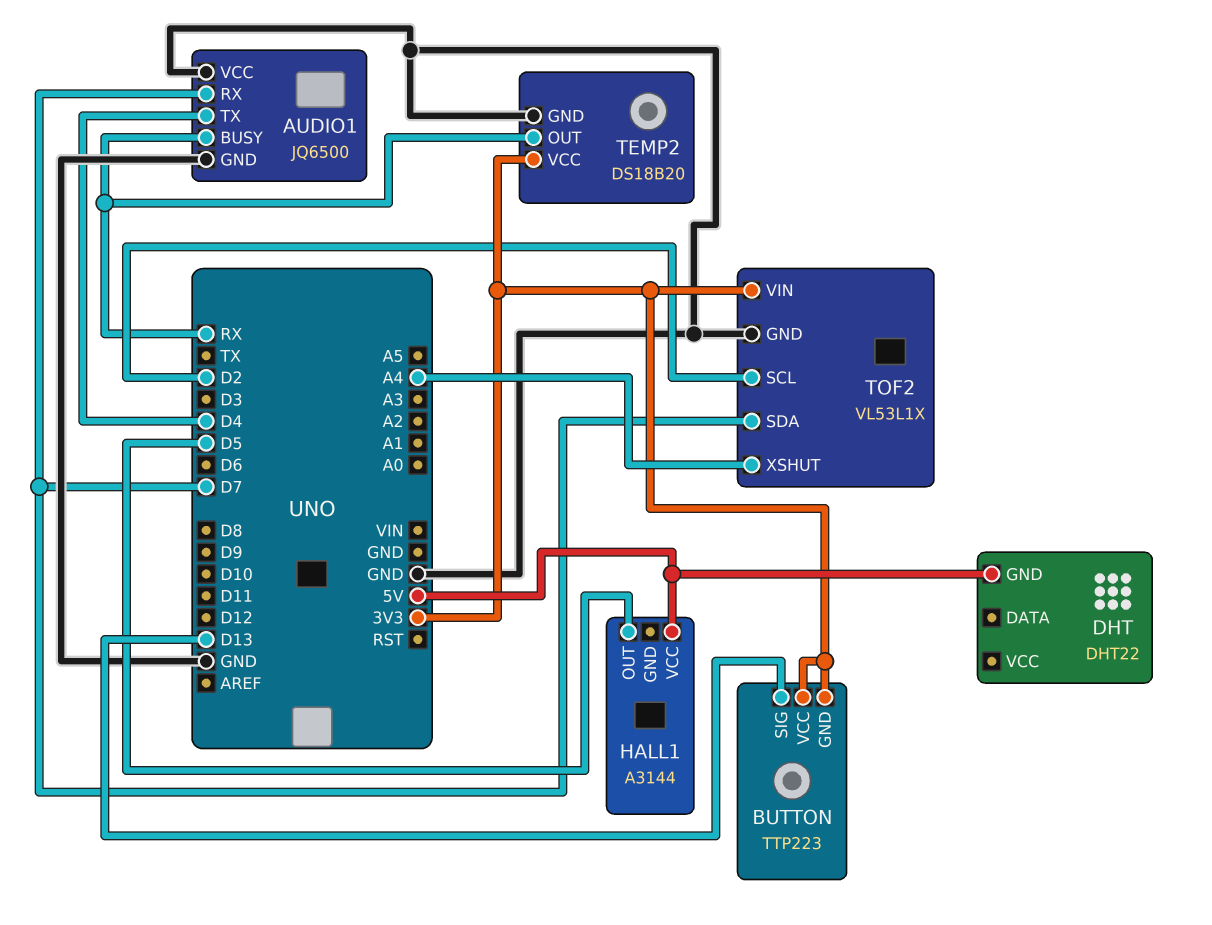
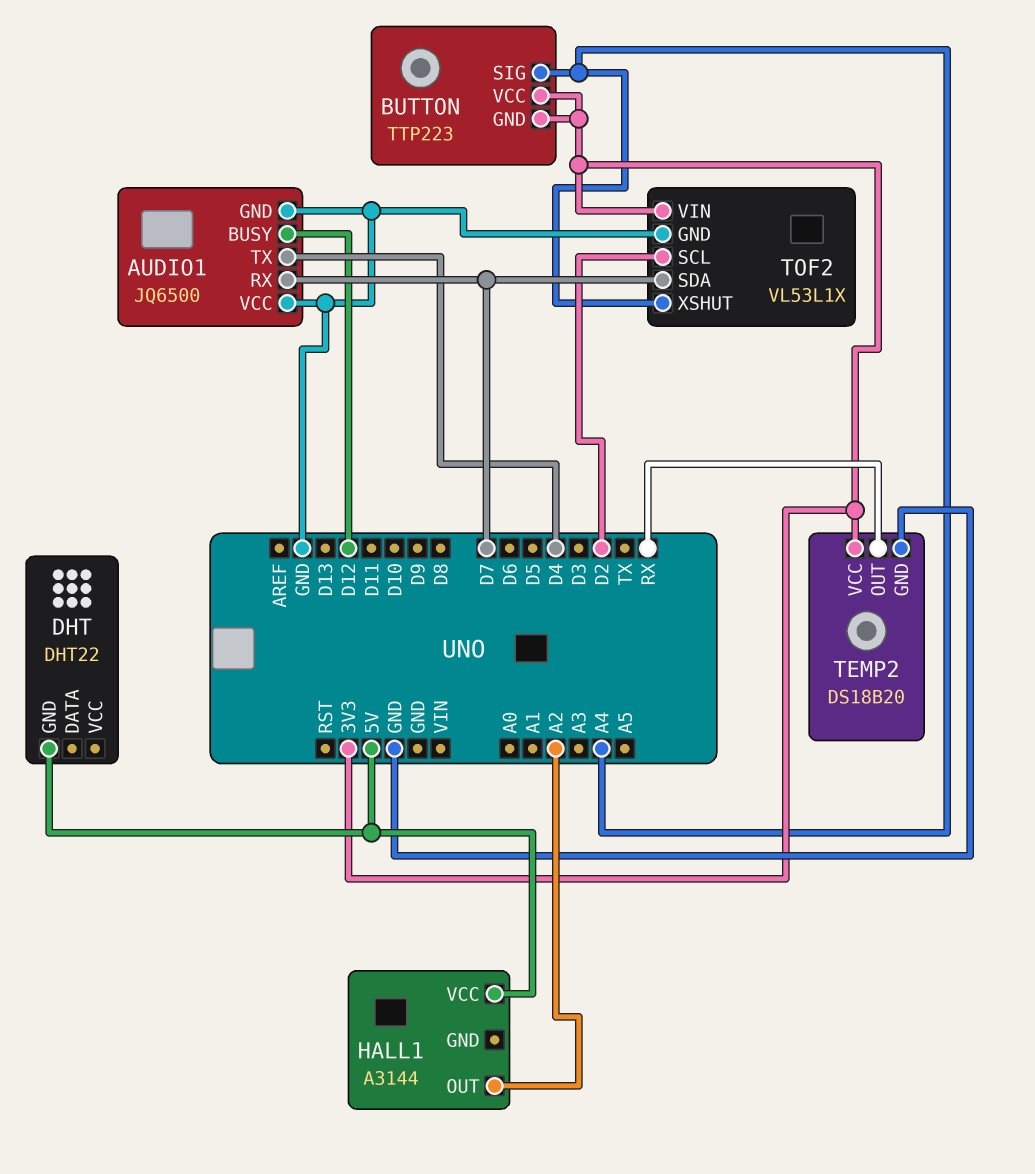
AUDIO1 pin BUSY: RX -> D12
BUTTON pin SIG: D13 -> A4
HALL1 pin OUT: D5 -> A2

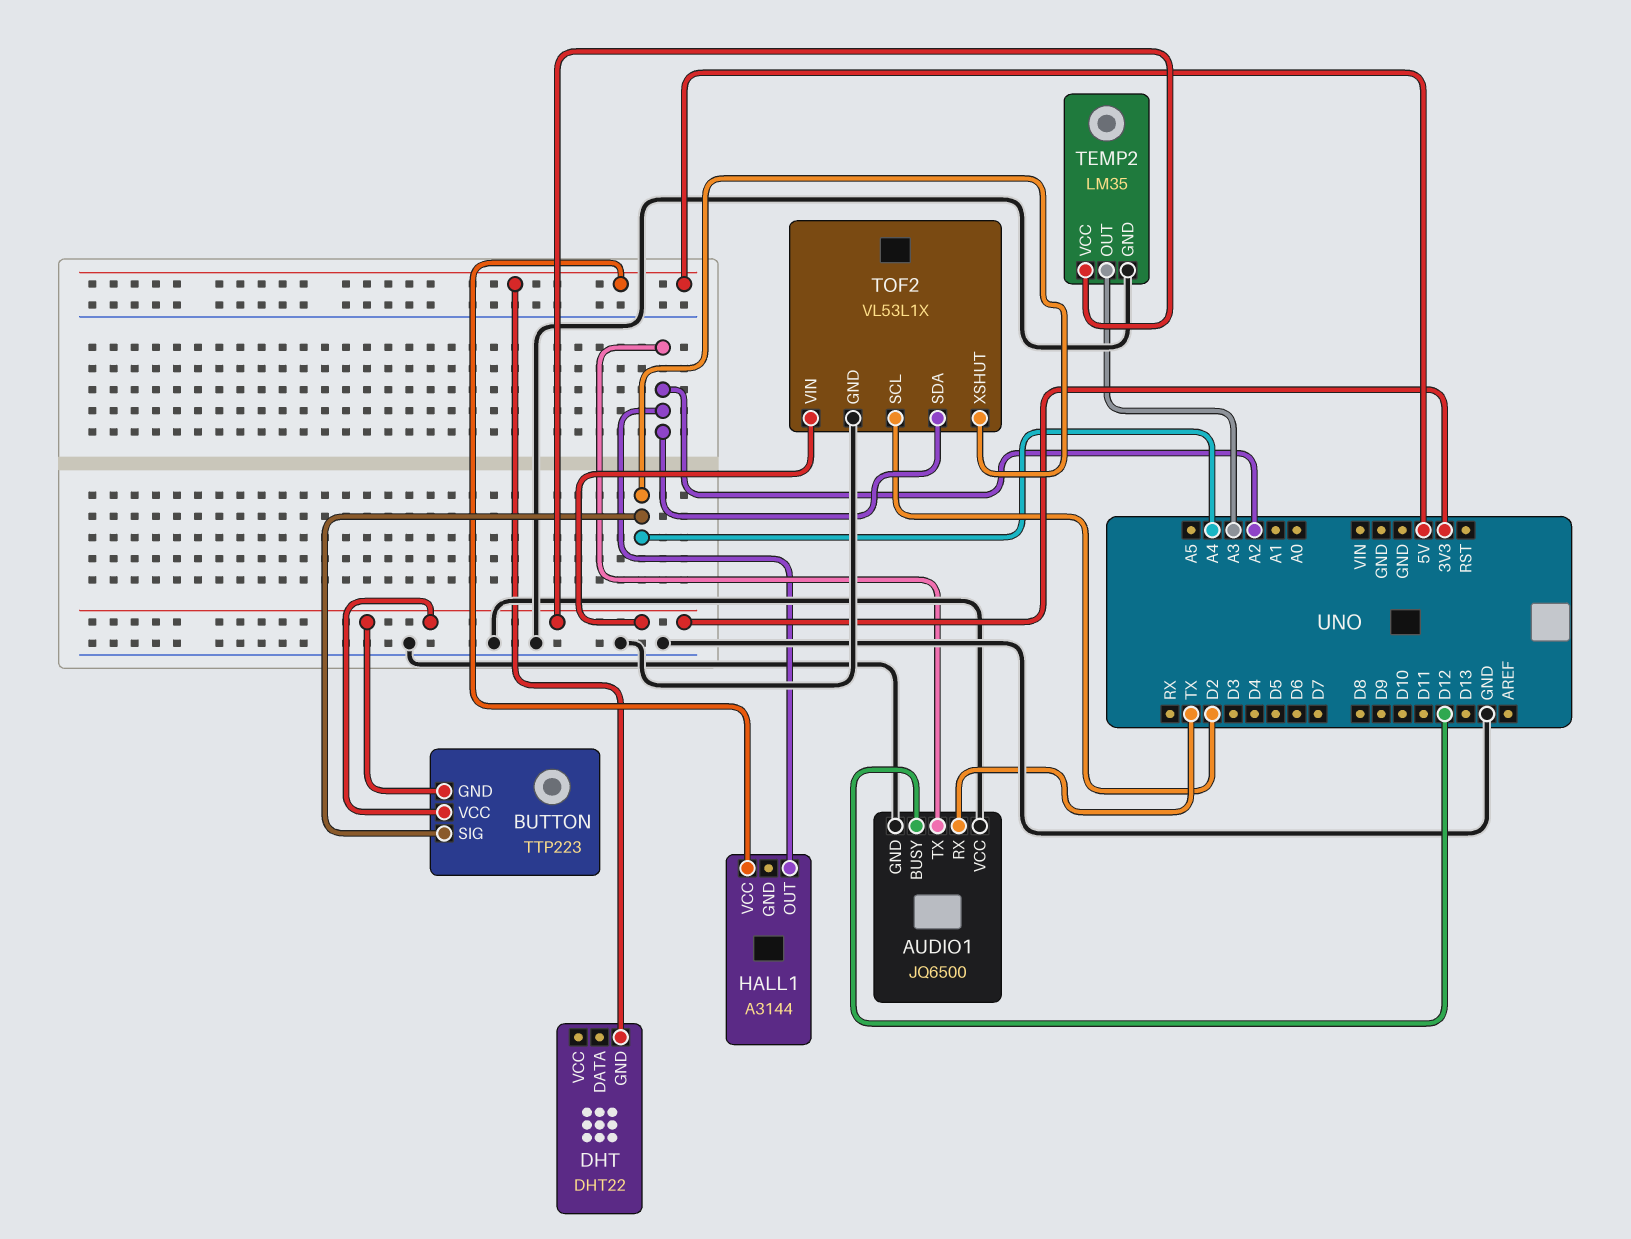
AUDIO1 pin RX: D7 -> TX
AUDIO1 pin TX: D4 -> A2
TEMP2: DS18B20 -> LM35
TEMP2 pin OUT: RX -> A3
TOF2 pin SDA: D7 -> A2

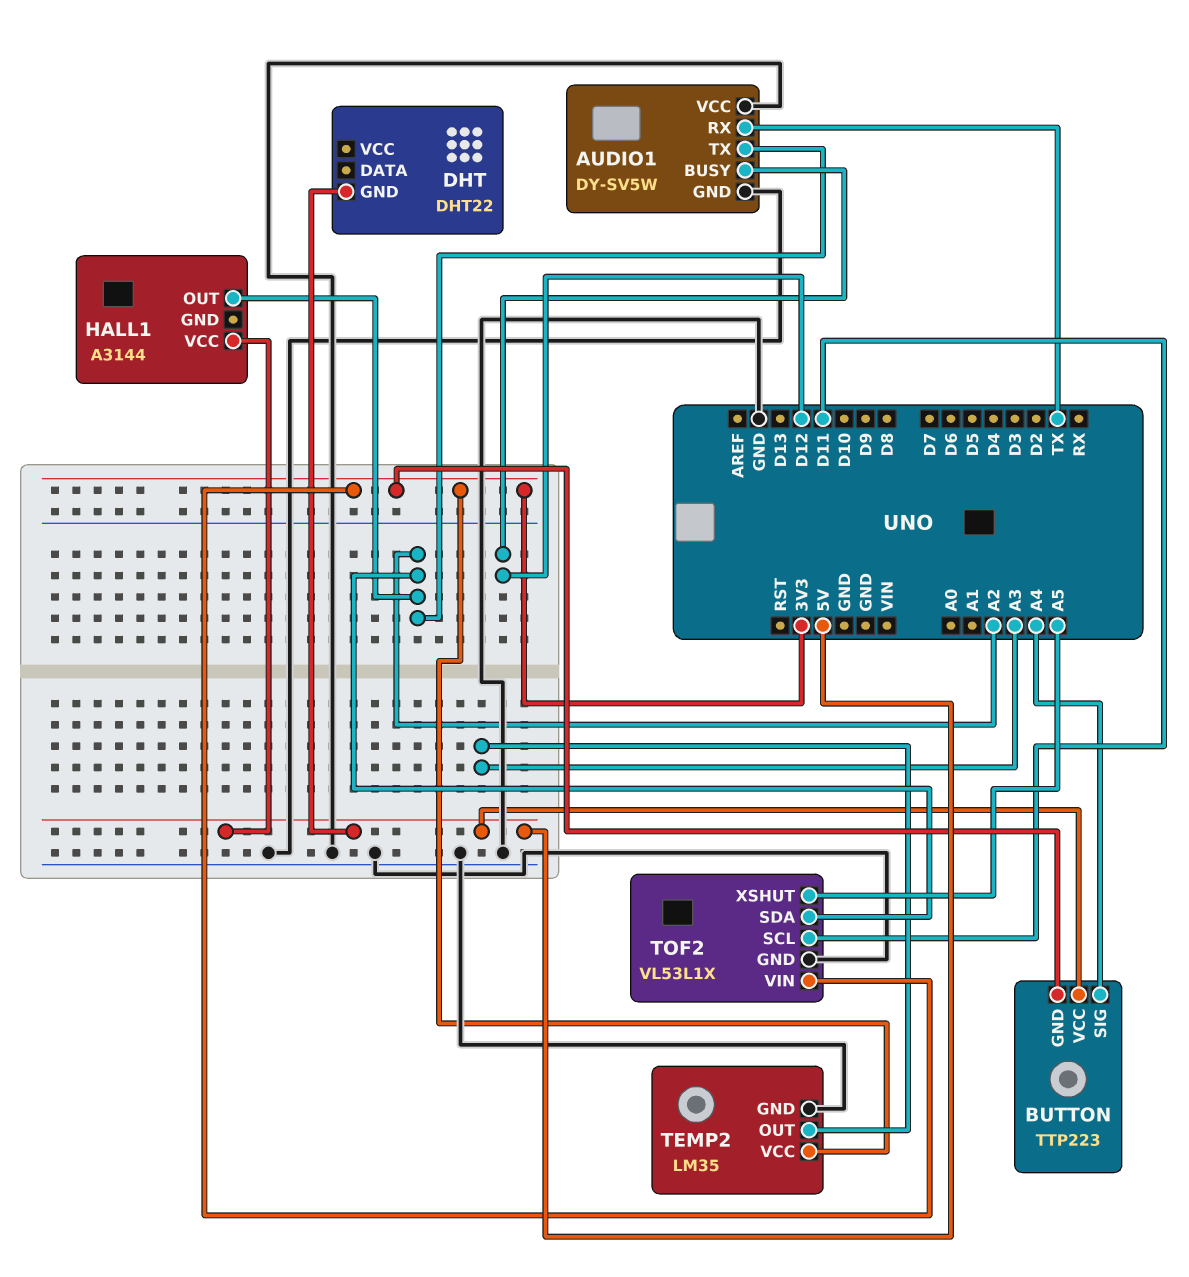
AUDIO1: JQ6500 -> DY-SV5W
BUTTON pin VCC: 3V3 -> 5V
TOF2 pin SCL: D2 -> D11
TOF2 pin XSHUT: A4 -> A5

